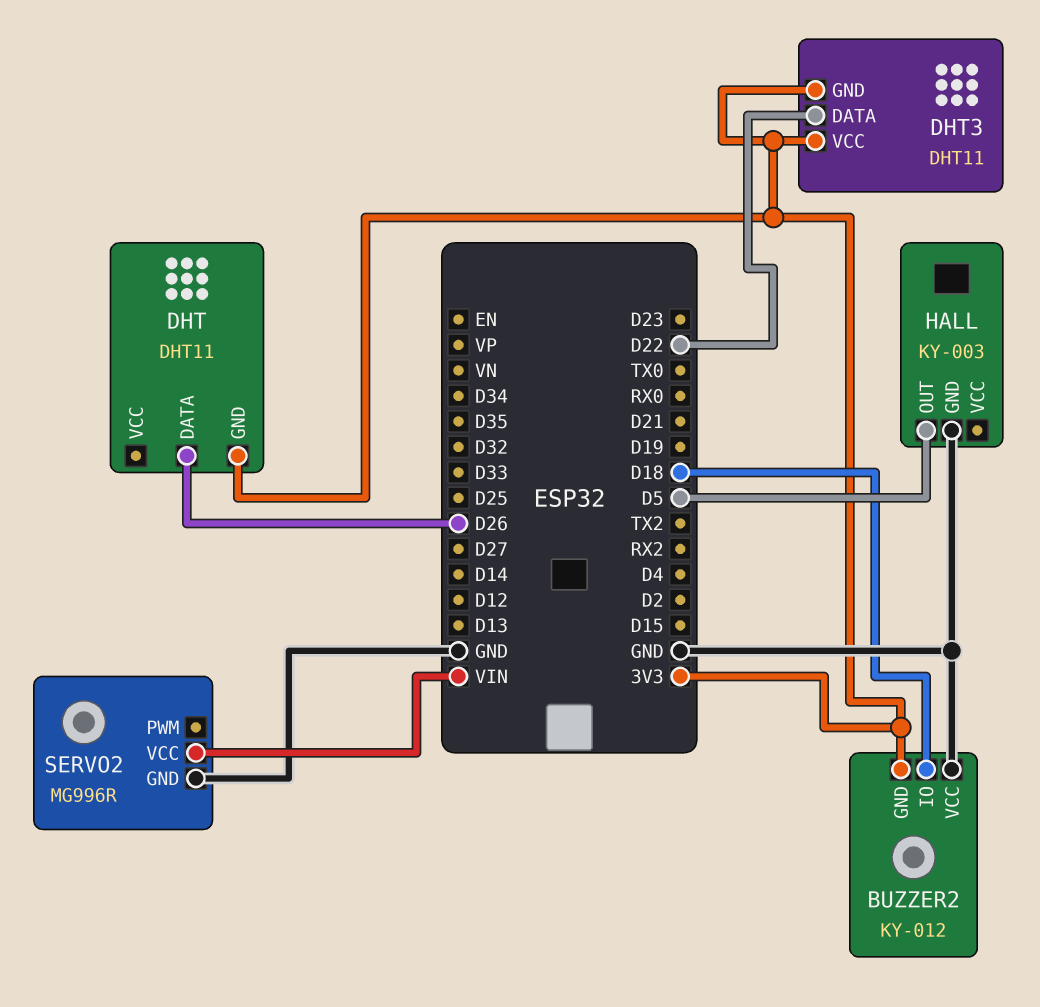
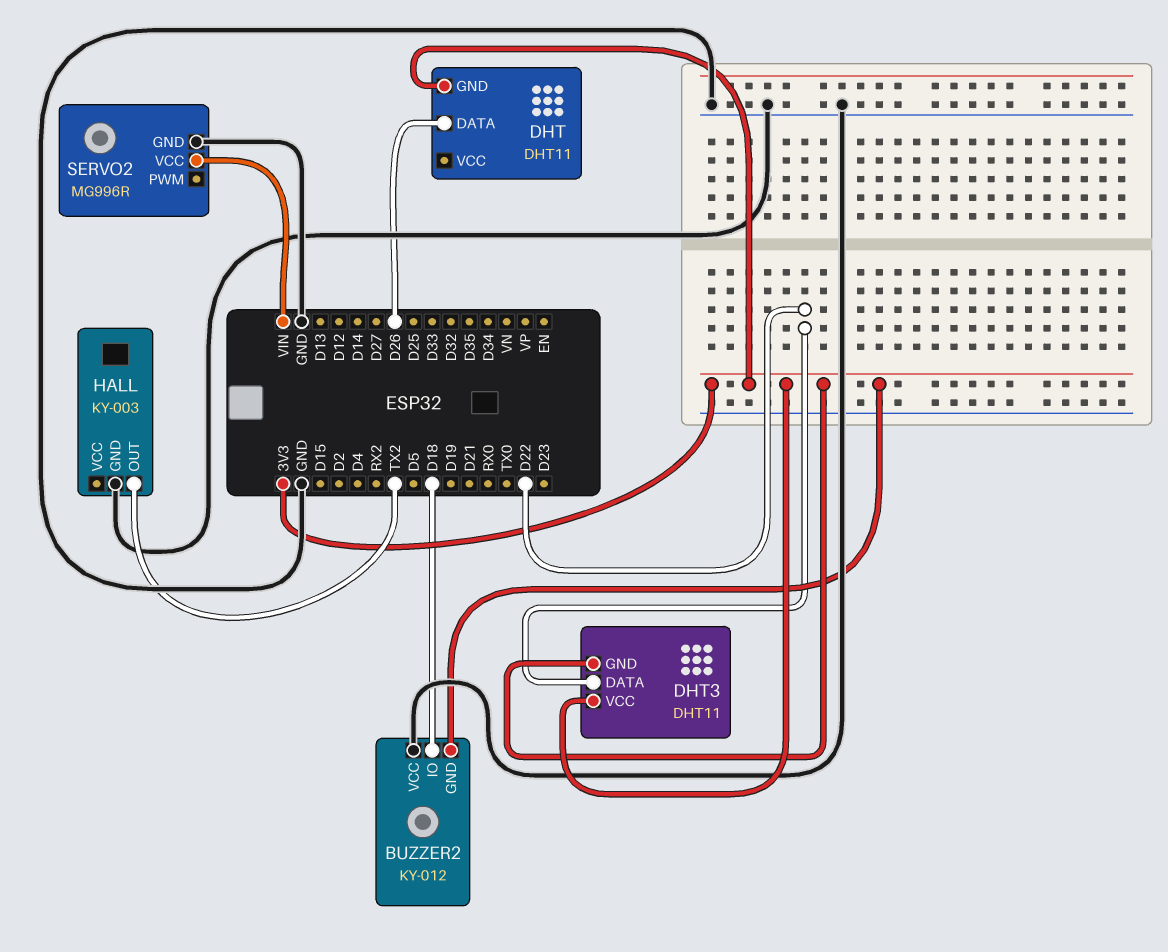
HALL pin OUT: D5 -> TX2

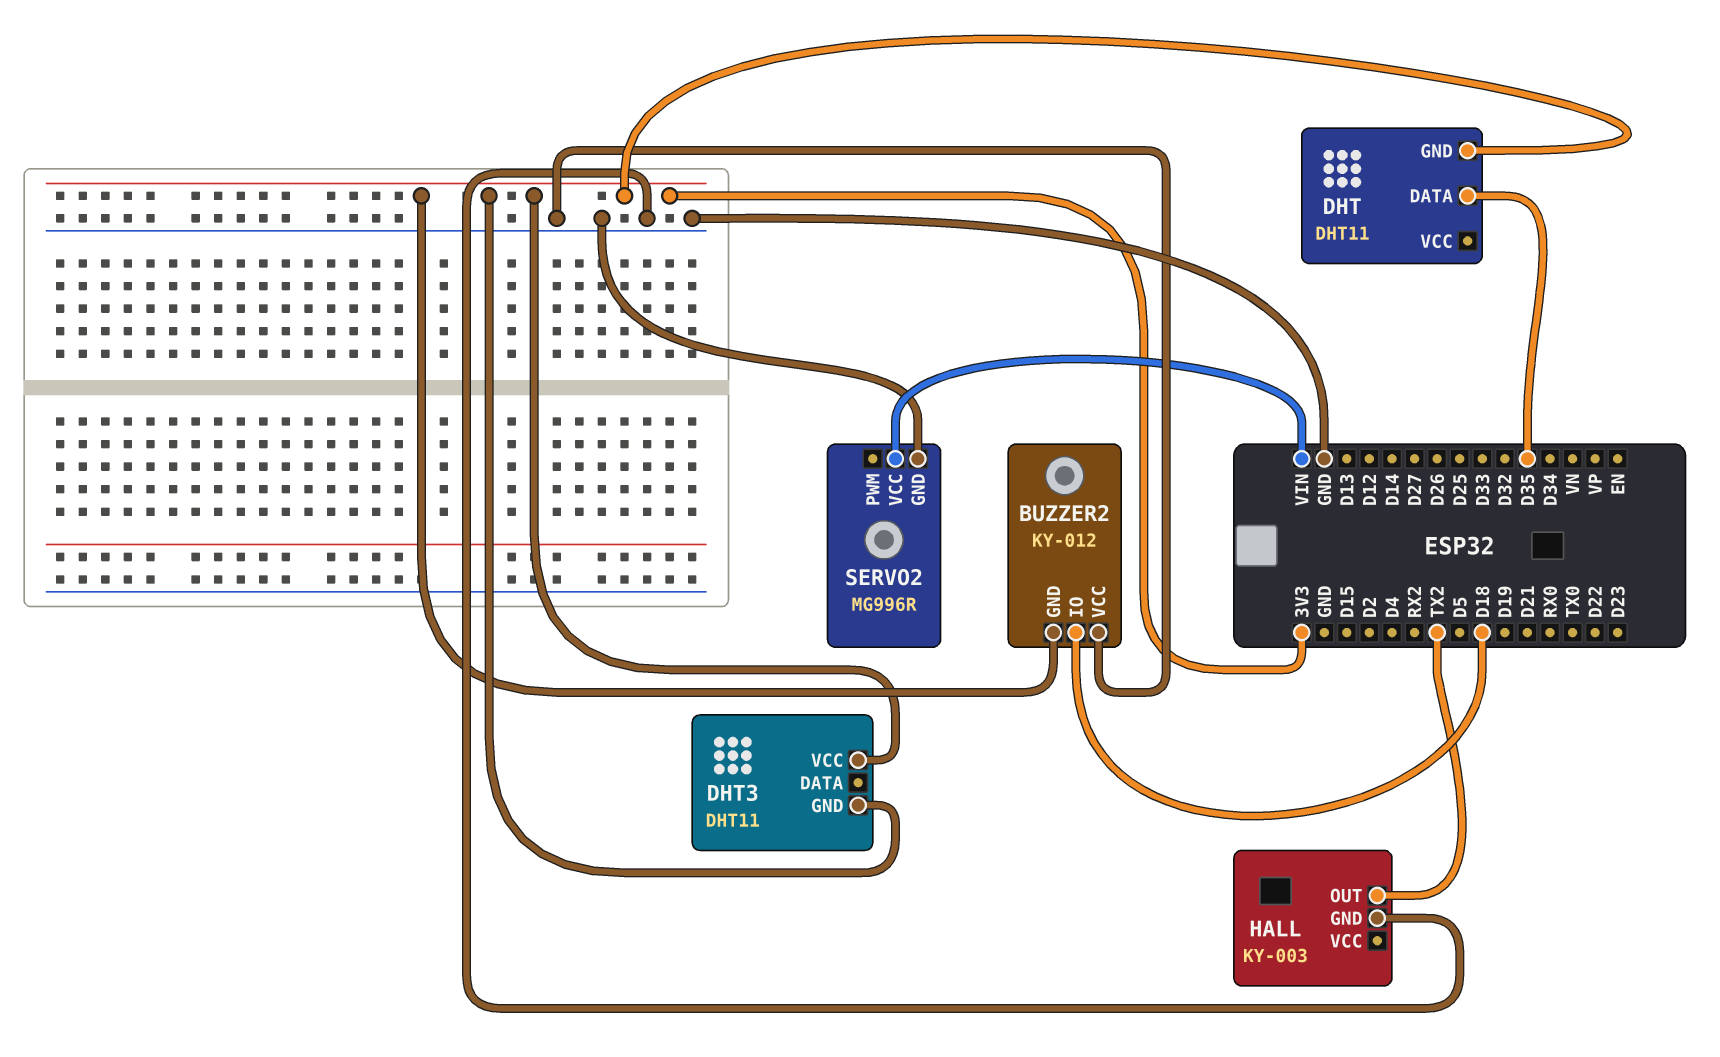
DHT pin DATA: D26 -> D35
DHT3 pin DATA: D22 -> none

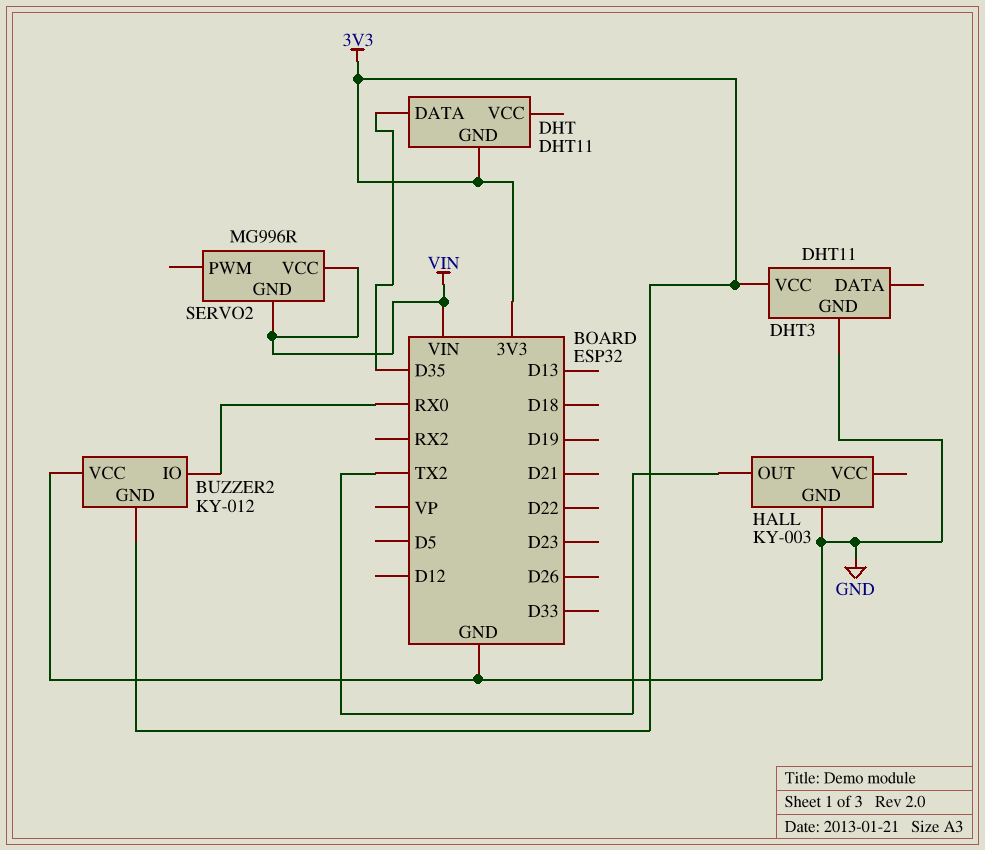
BUZZER2 pin IO: D18 -> RX0
DHT3 pin GND: 3V3 -> GND
SERVO2 pin GND: GND -> VIN

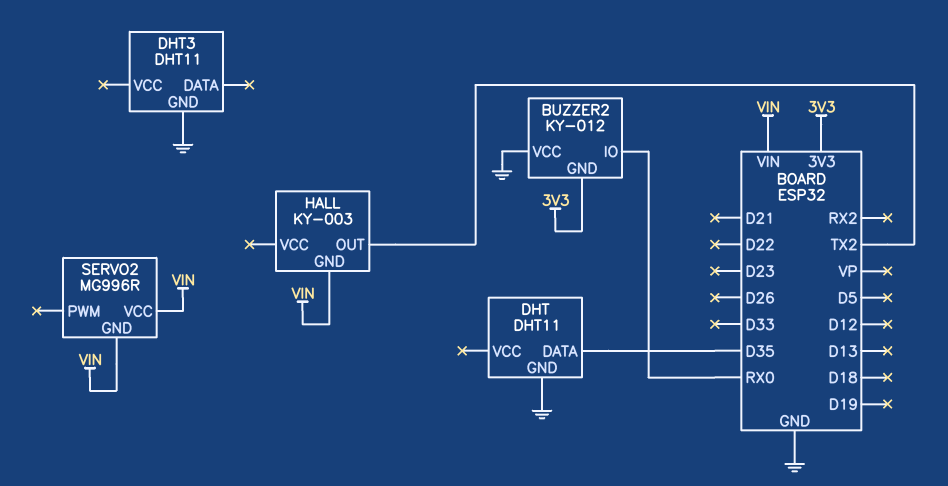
DHT pin GND: 3V3 -> GND
DHT3 pin VCC: 3V3 -> none
HALL pin GND: GND -> VIN

